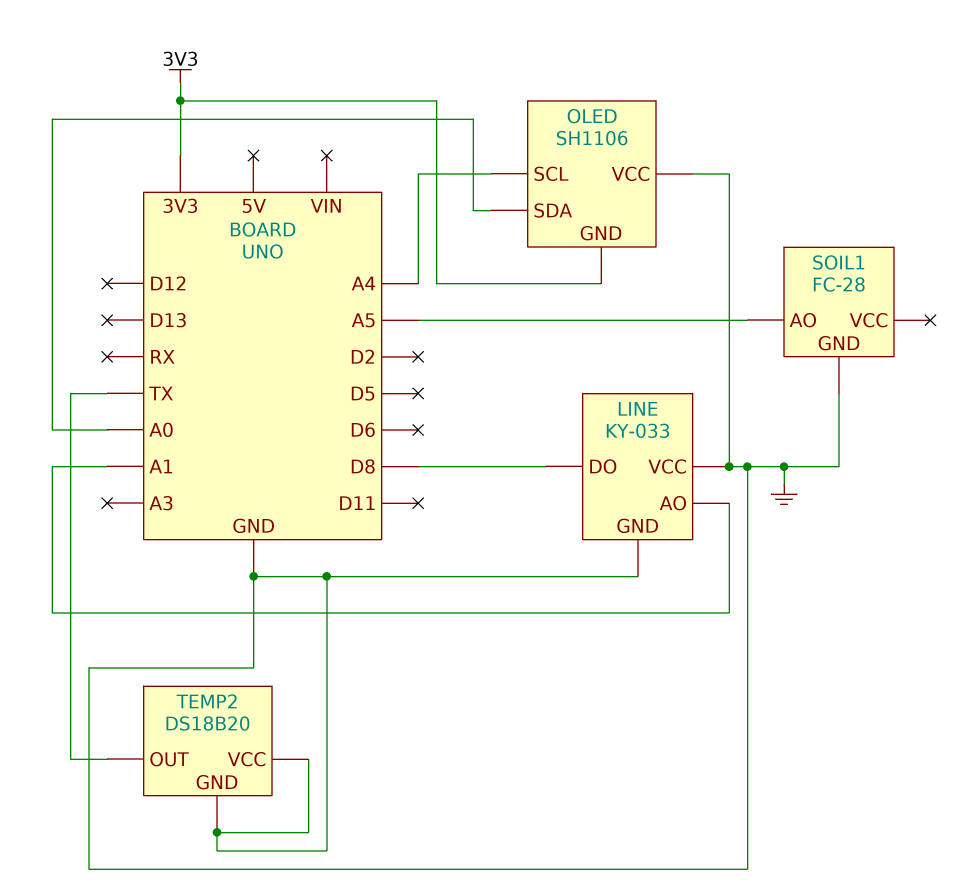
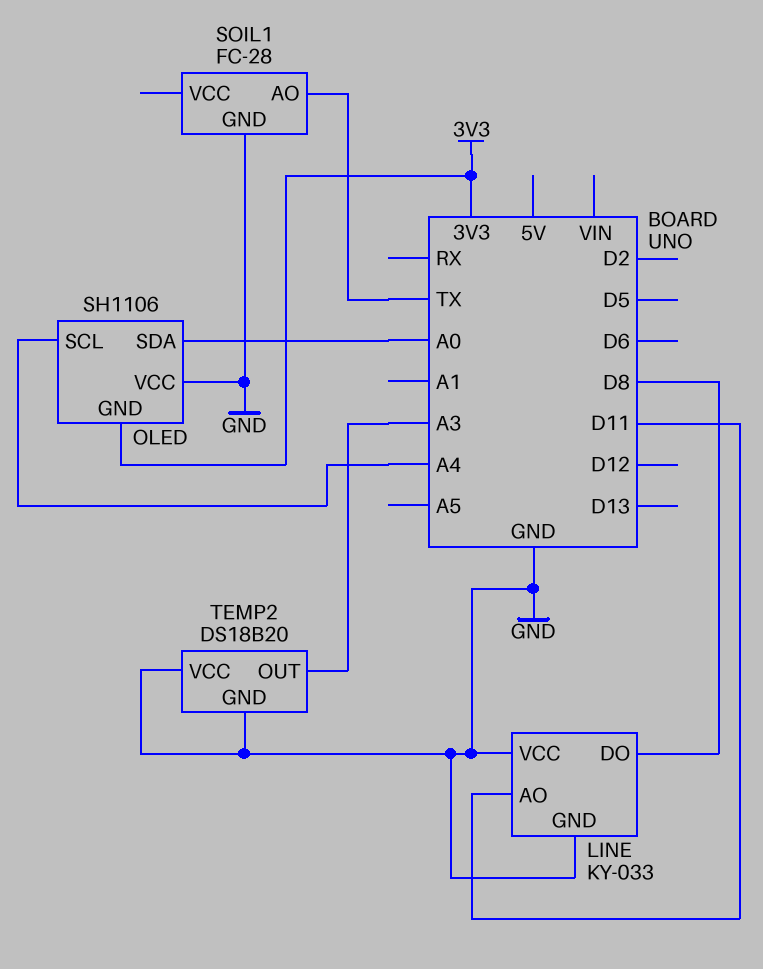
LINE pin AO: A1 -> D11
SOIL1 pin AO: A5 -> TX
TEMP2 pin OUT: TX -> A3

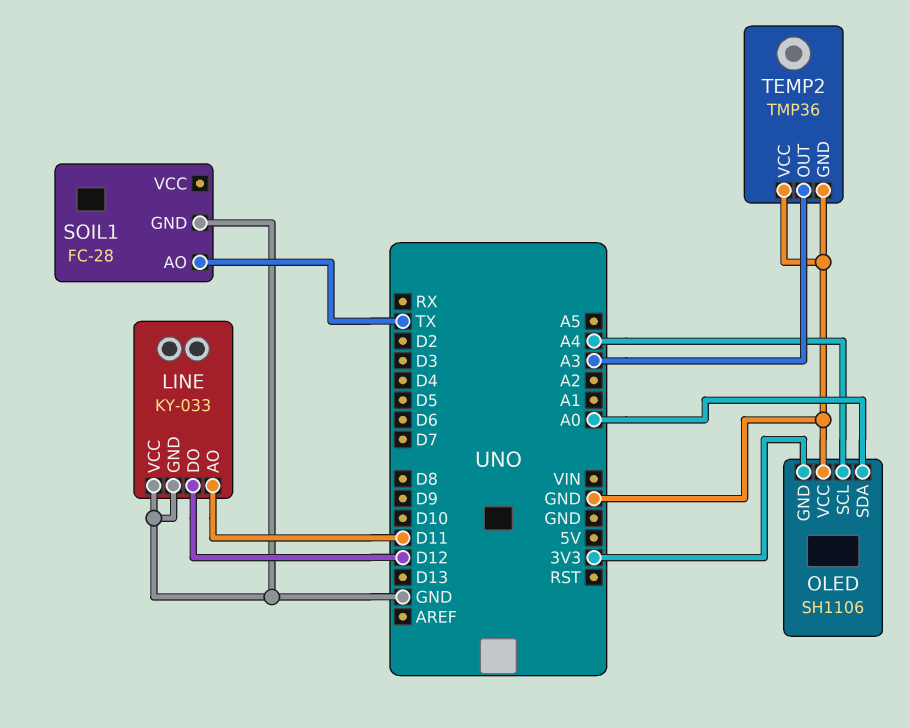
LINE pin DO: D8 -> D12
TEMP2: DS18B20 -> TMP36

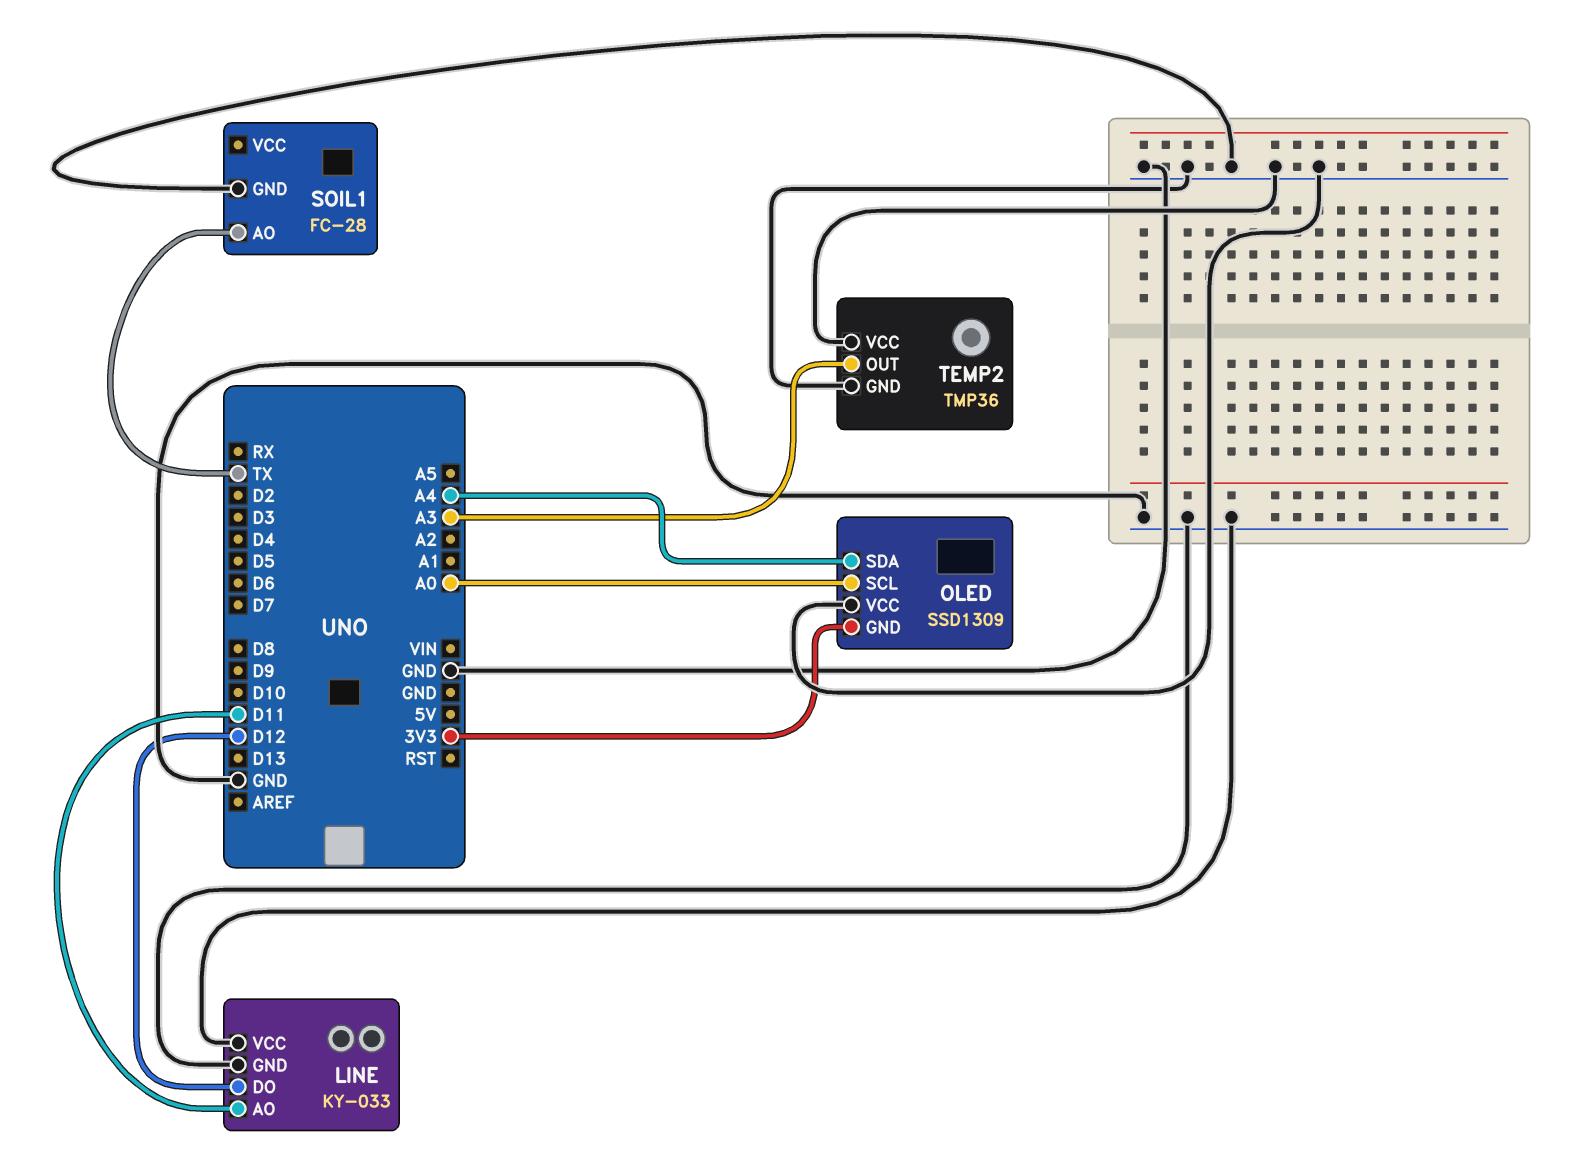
OLED: SH1106 -> SSD1309
OLED pin SCL: A4 -> A0
OLED pin SDA: A0 -> A4

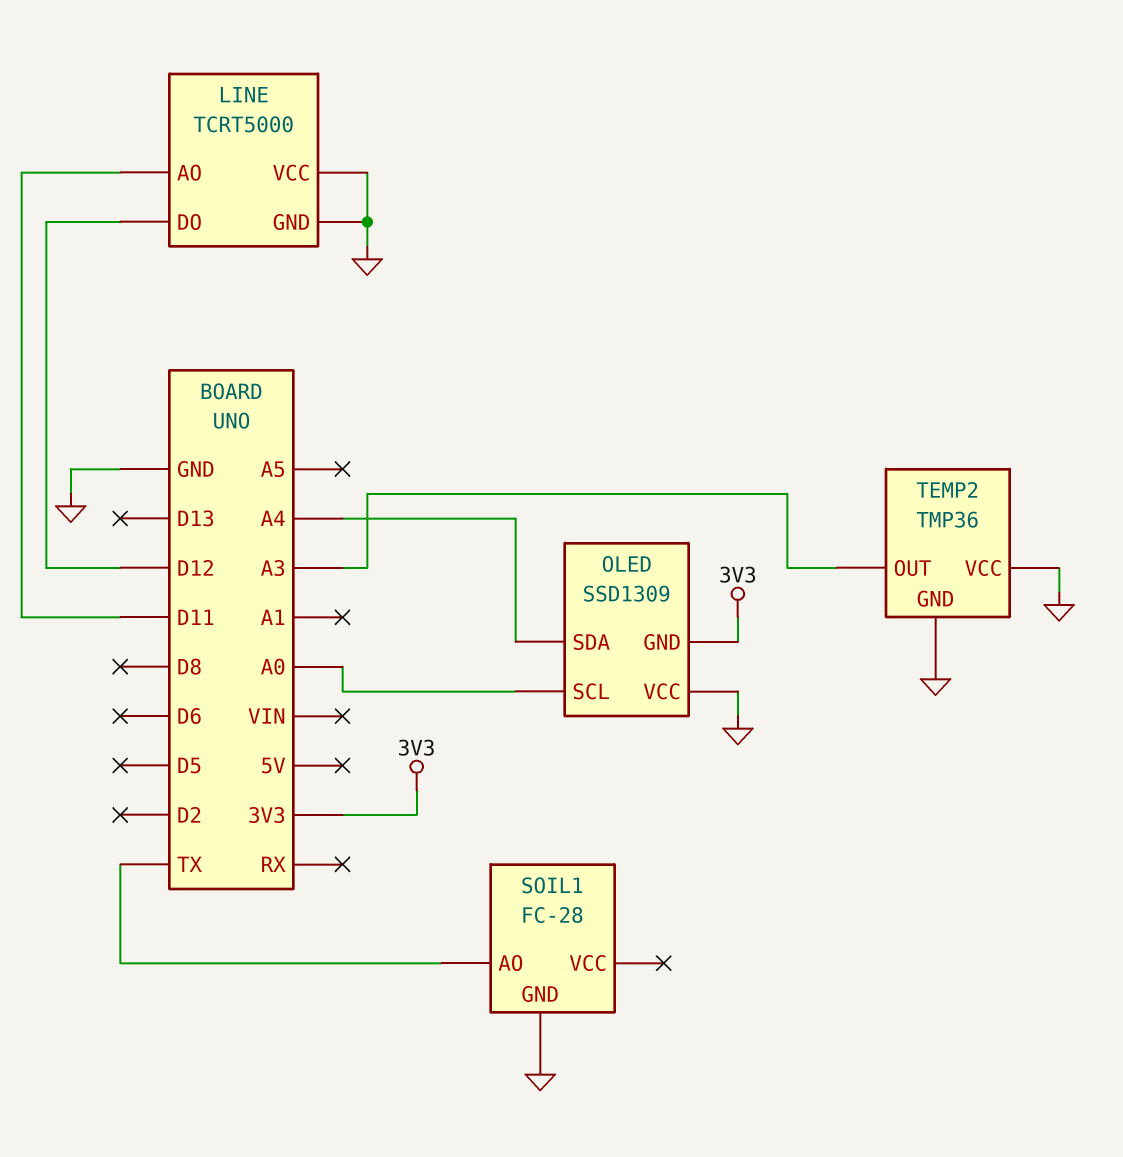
LINE: KY-033 -> TCRT5000

